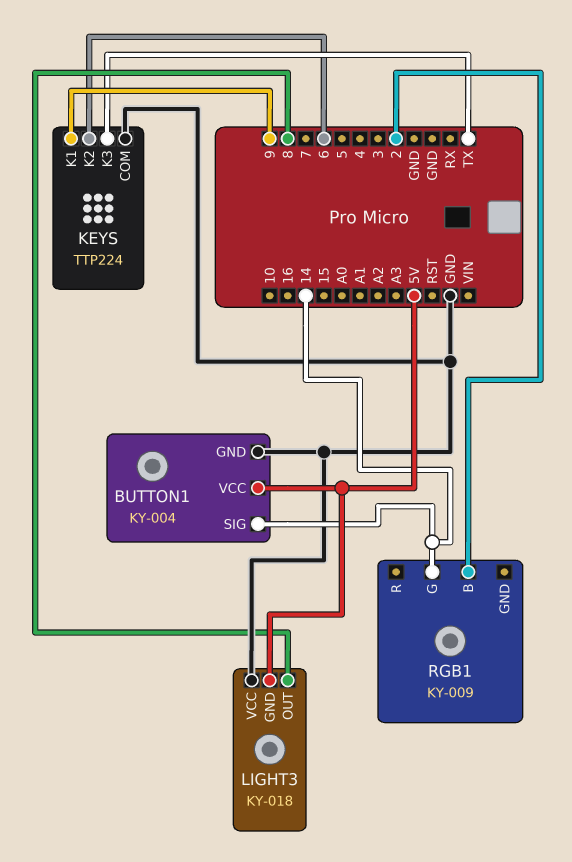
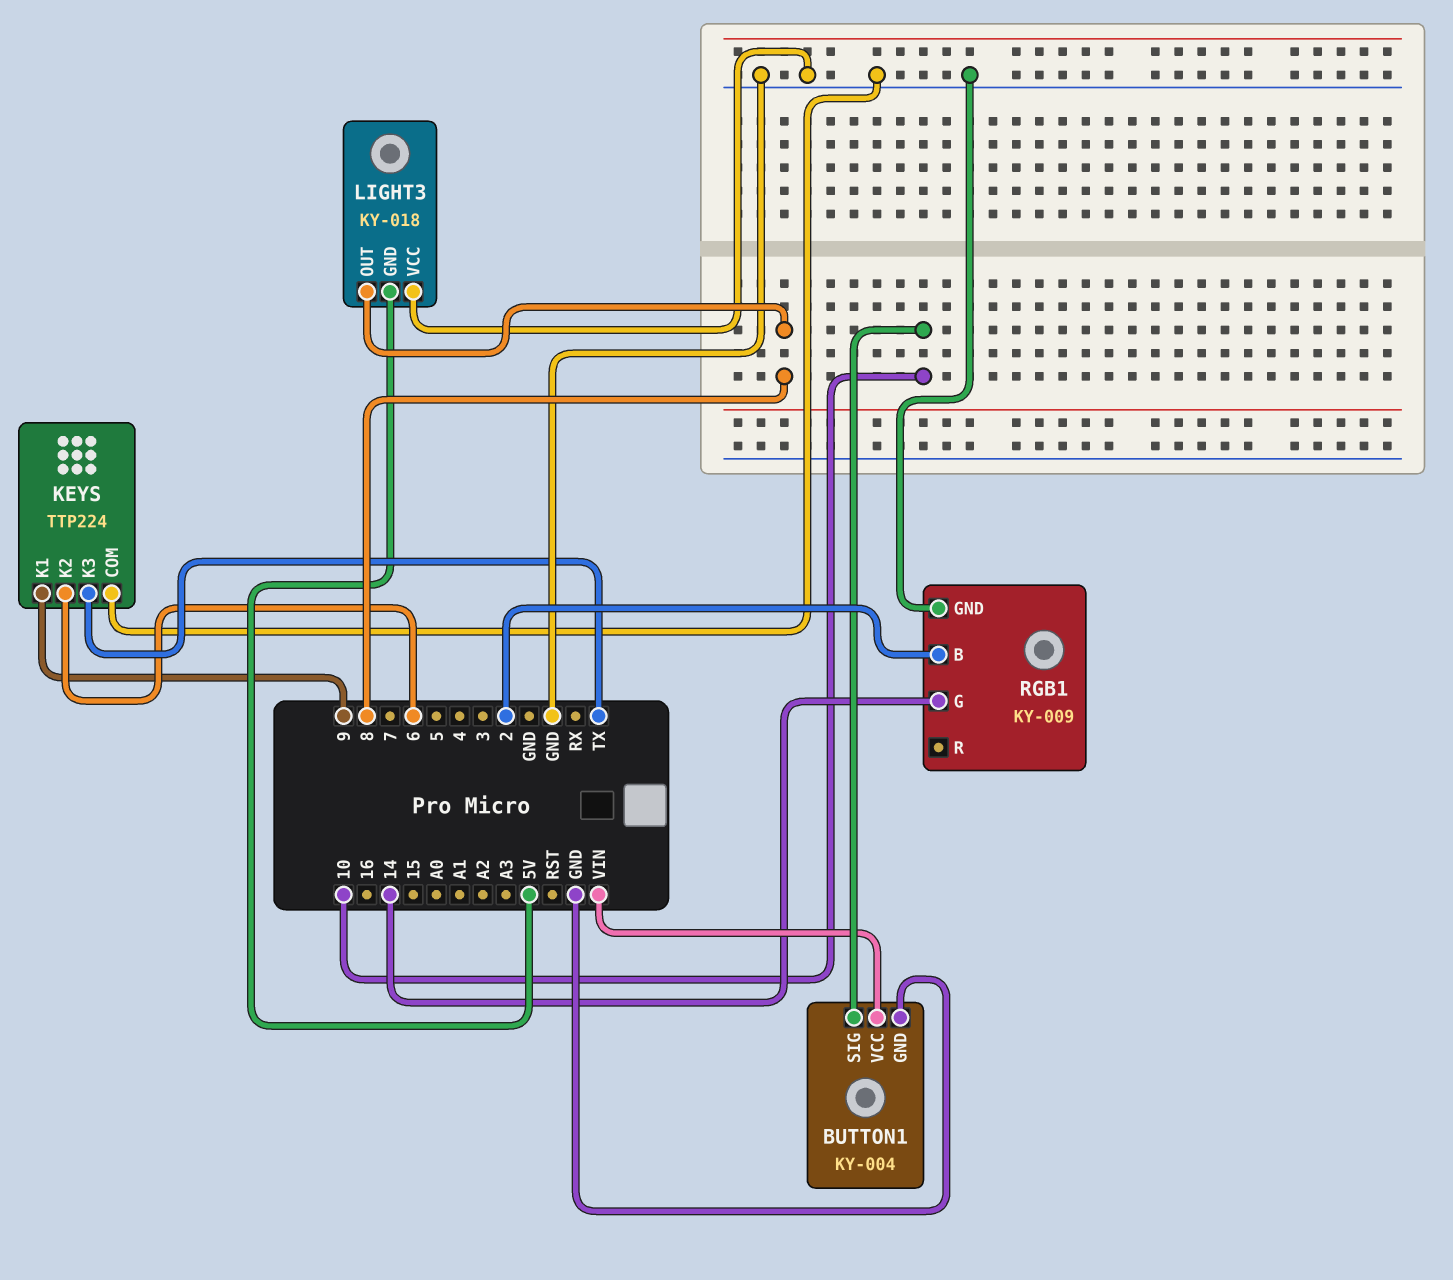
BUTTON1 pin SIG: 14 -> 10
BUTTON1 pin VCC: 5V -> VIN
RGB1 pin GND: none -> GND

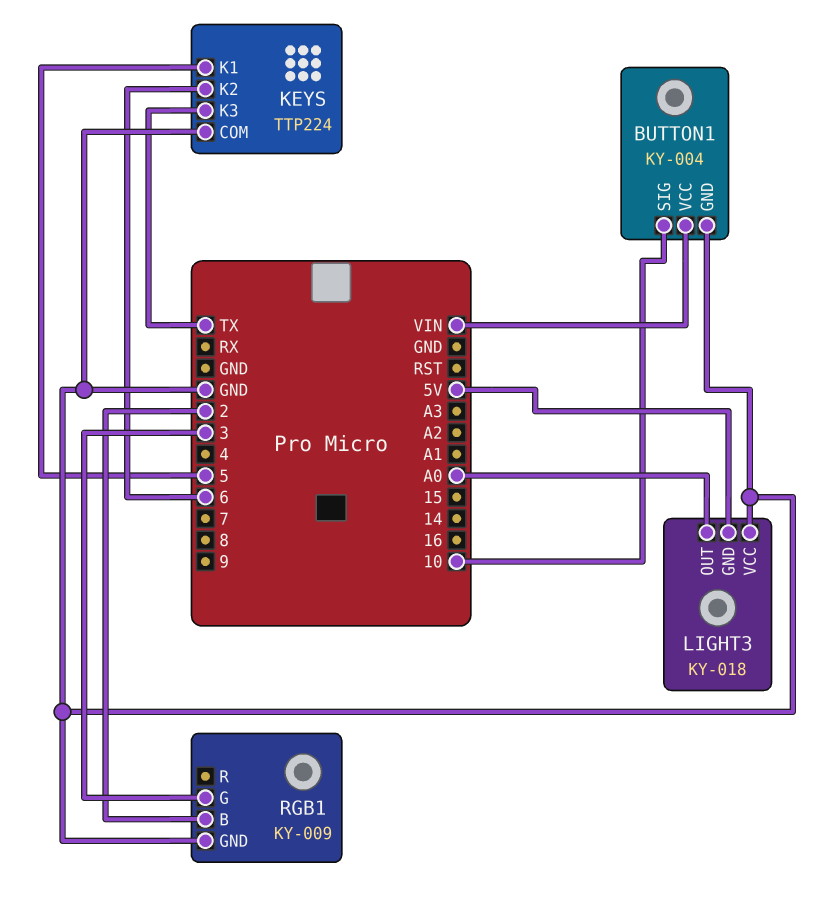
KEYS pin K1: 9 -> 5
LIGHT3 pin OUT: 8 -> A0
RGB1 pin G: 14 -> 3

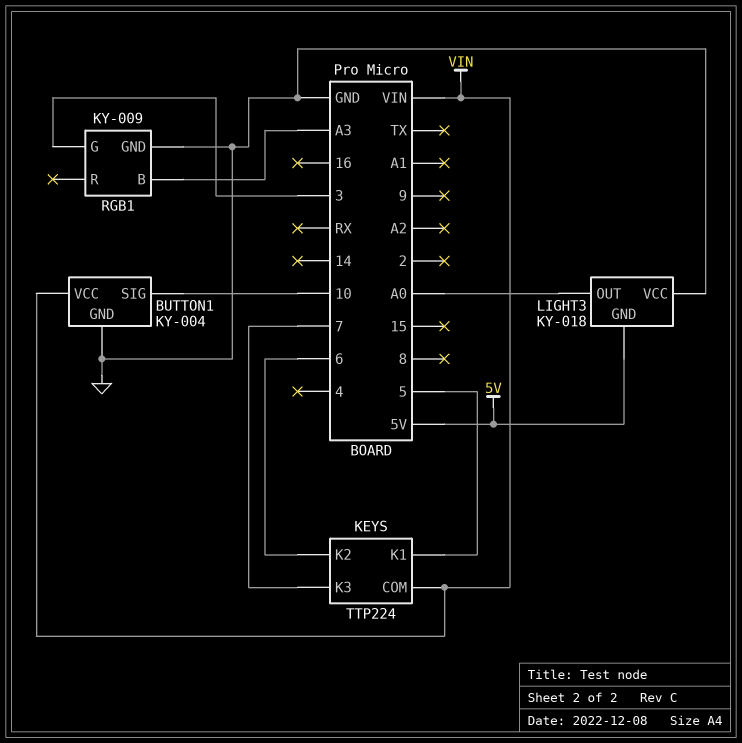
KEYS pin COM: GND -> VIN
KEYS pin K3: TX -> 7
RGB1 pin B: 2 -> A3

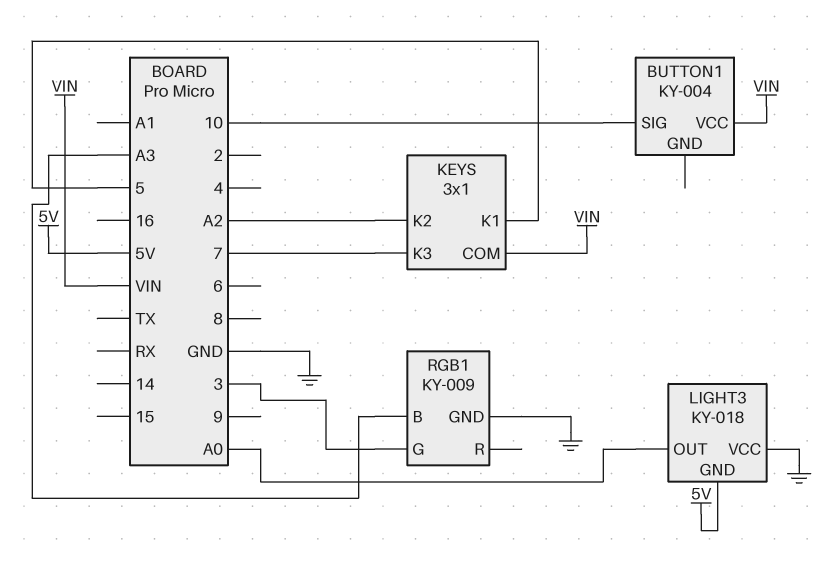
BUTTON1 pin GND: GND -> none
KEYS: TTP224 -> 3x1
KEYS pin K2: 6 -> A2

